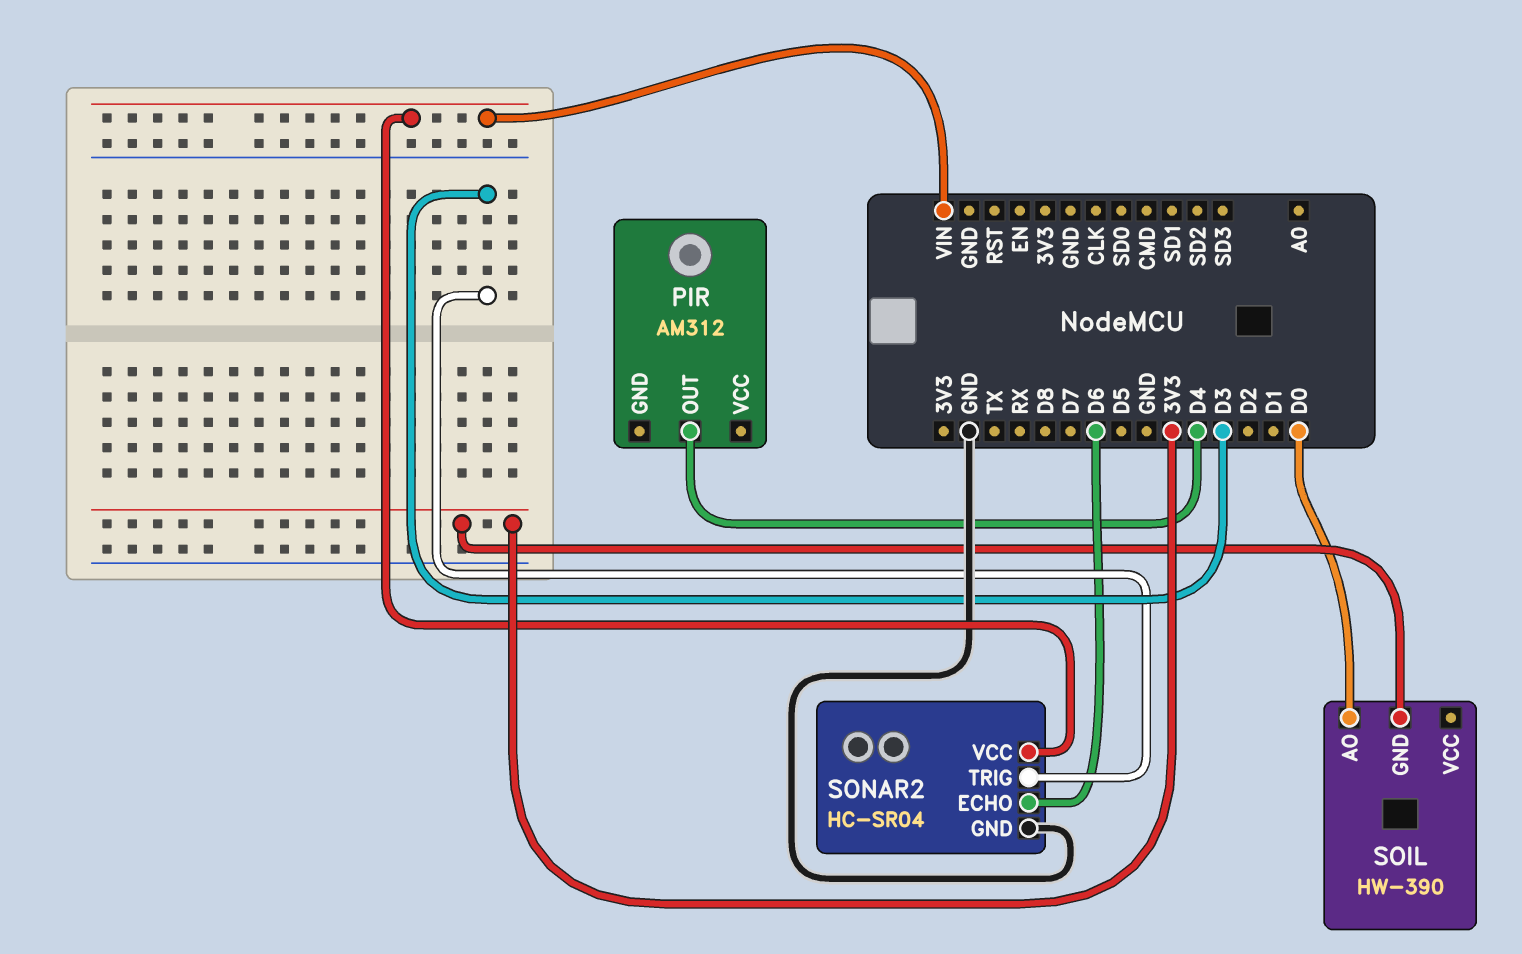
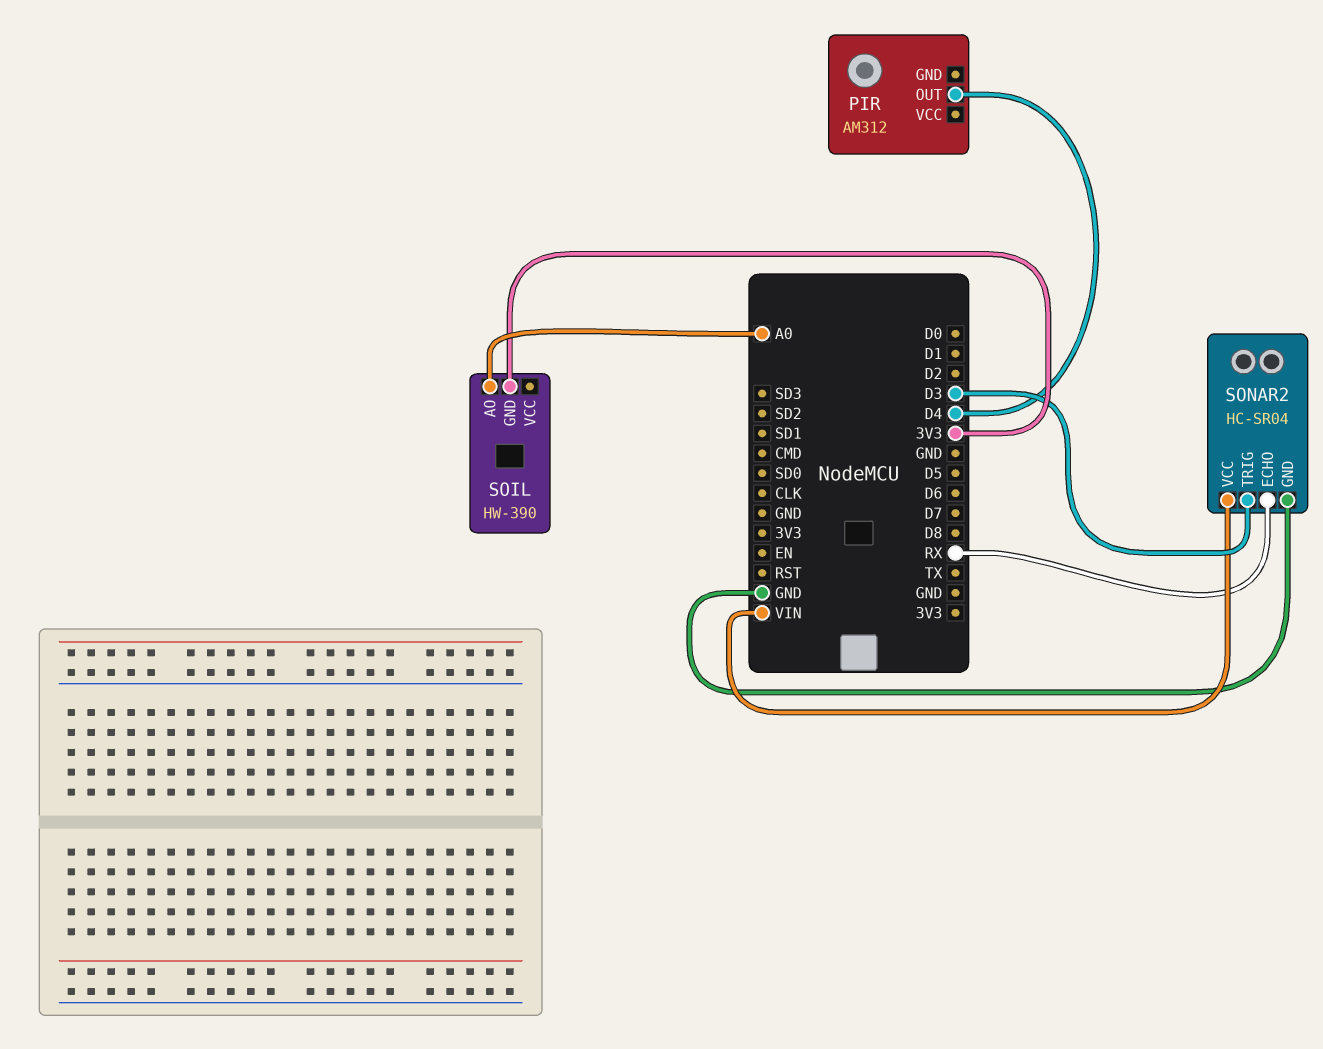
SOIL pin AO: D0 -> A0
SONAR2 pin ECHO: D6 -> RX

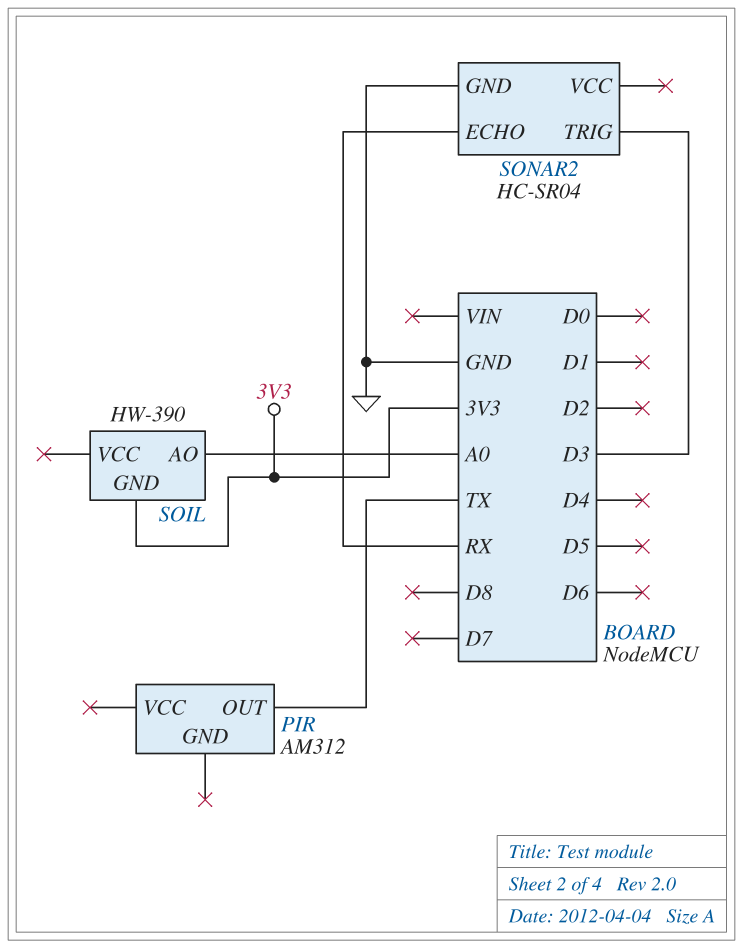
PIR pin OUT: D4 -> TX
SONAR2 pin VCC: VIN -> none

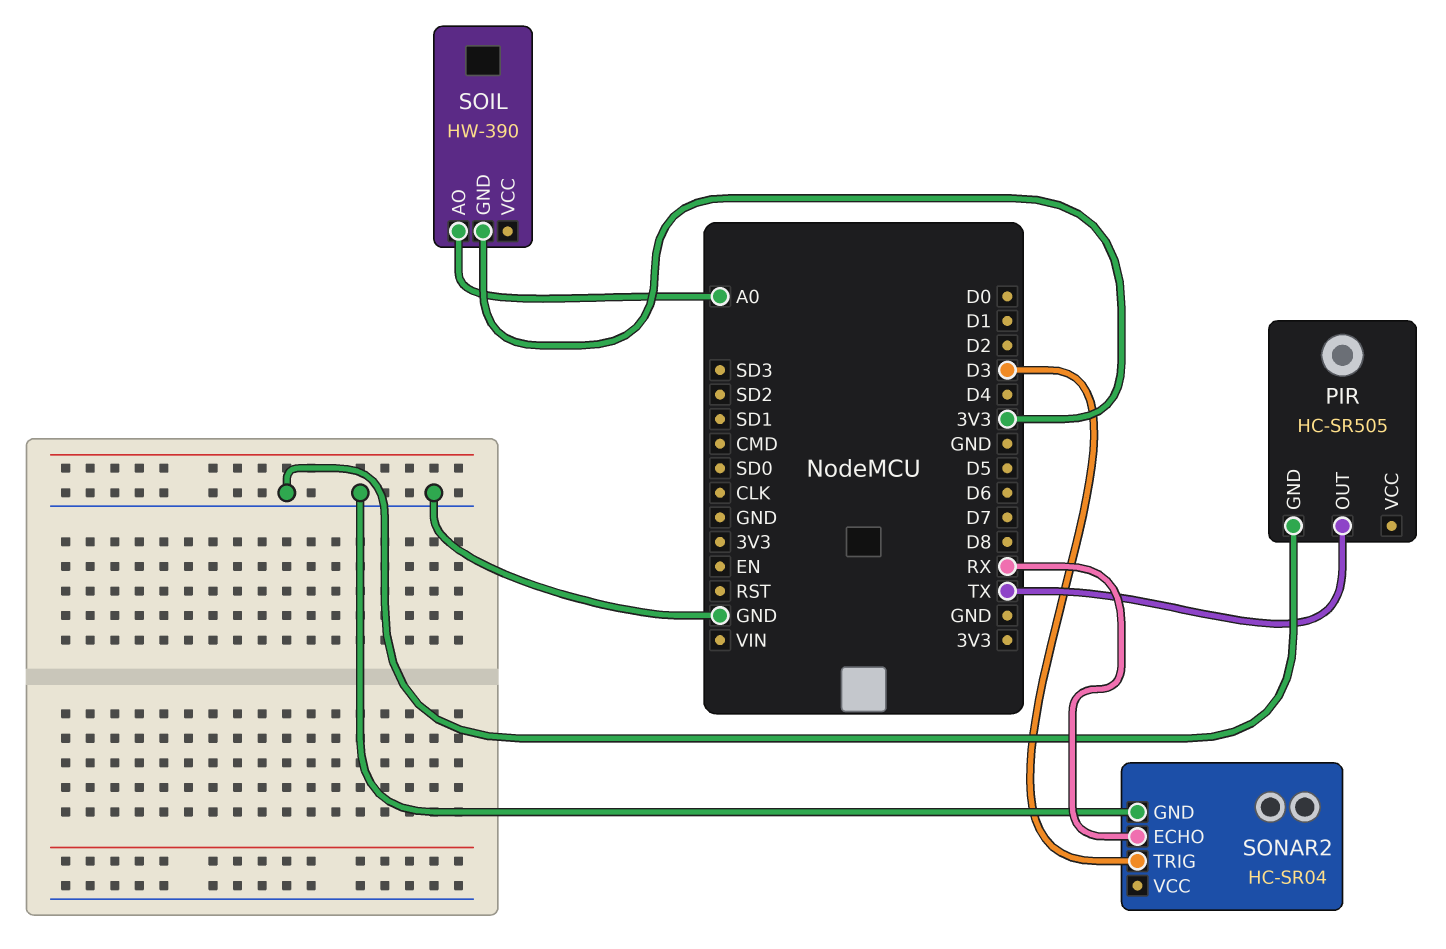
PIR: AM312 -> HC-SR505
PIR pin GND: none -> GND

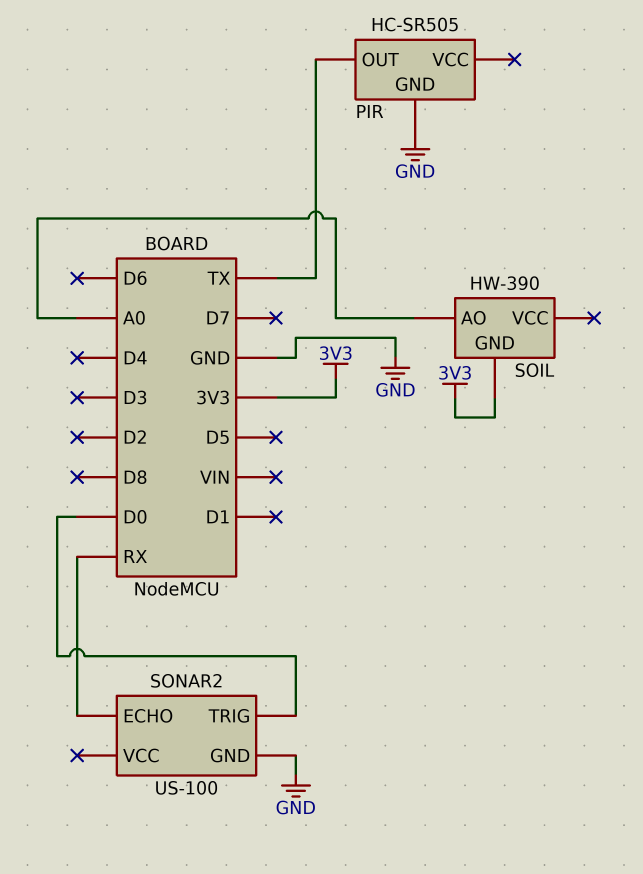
SONAR2: HC-SR04 -> US-100
SONAR2 pin TRIG: D3 -> D0

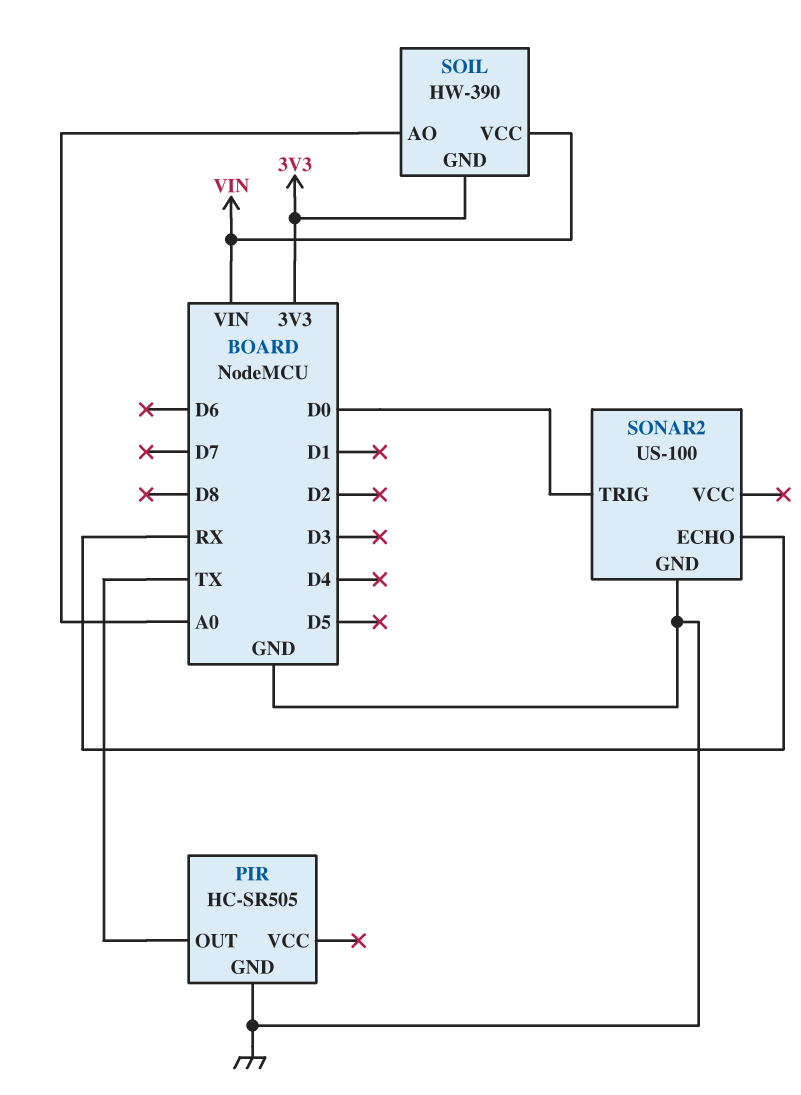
SOIL pin VCC: none -> VIN

